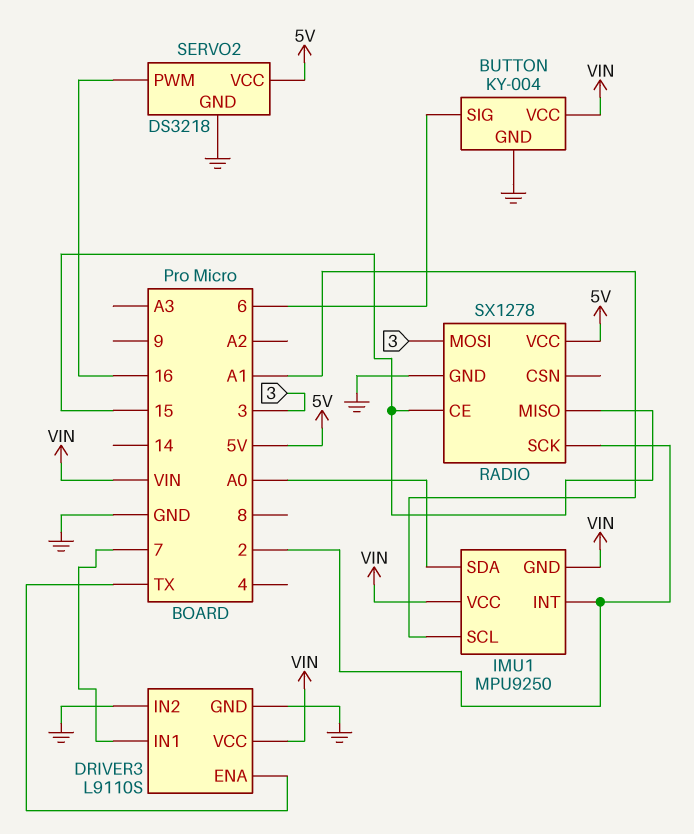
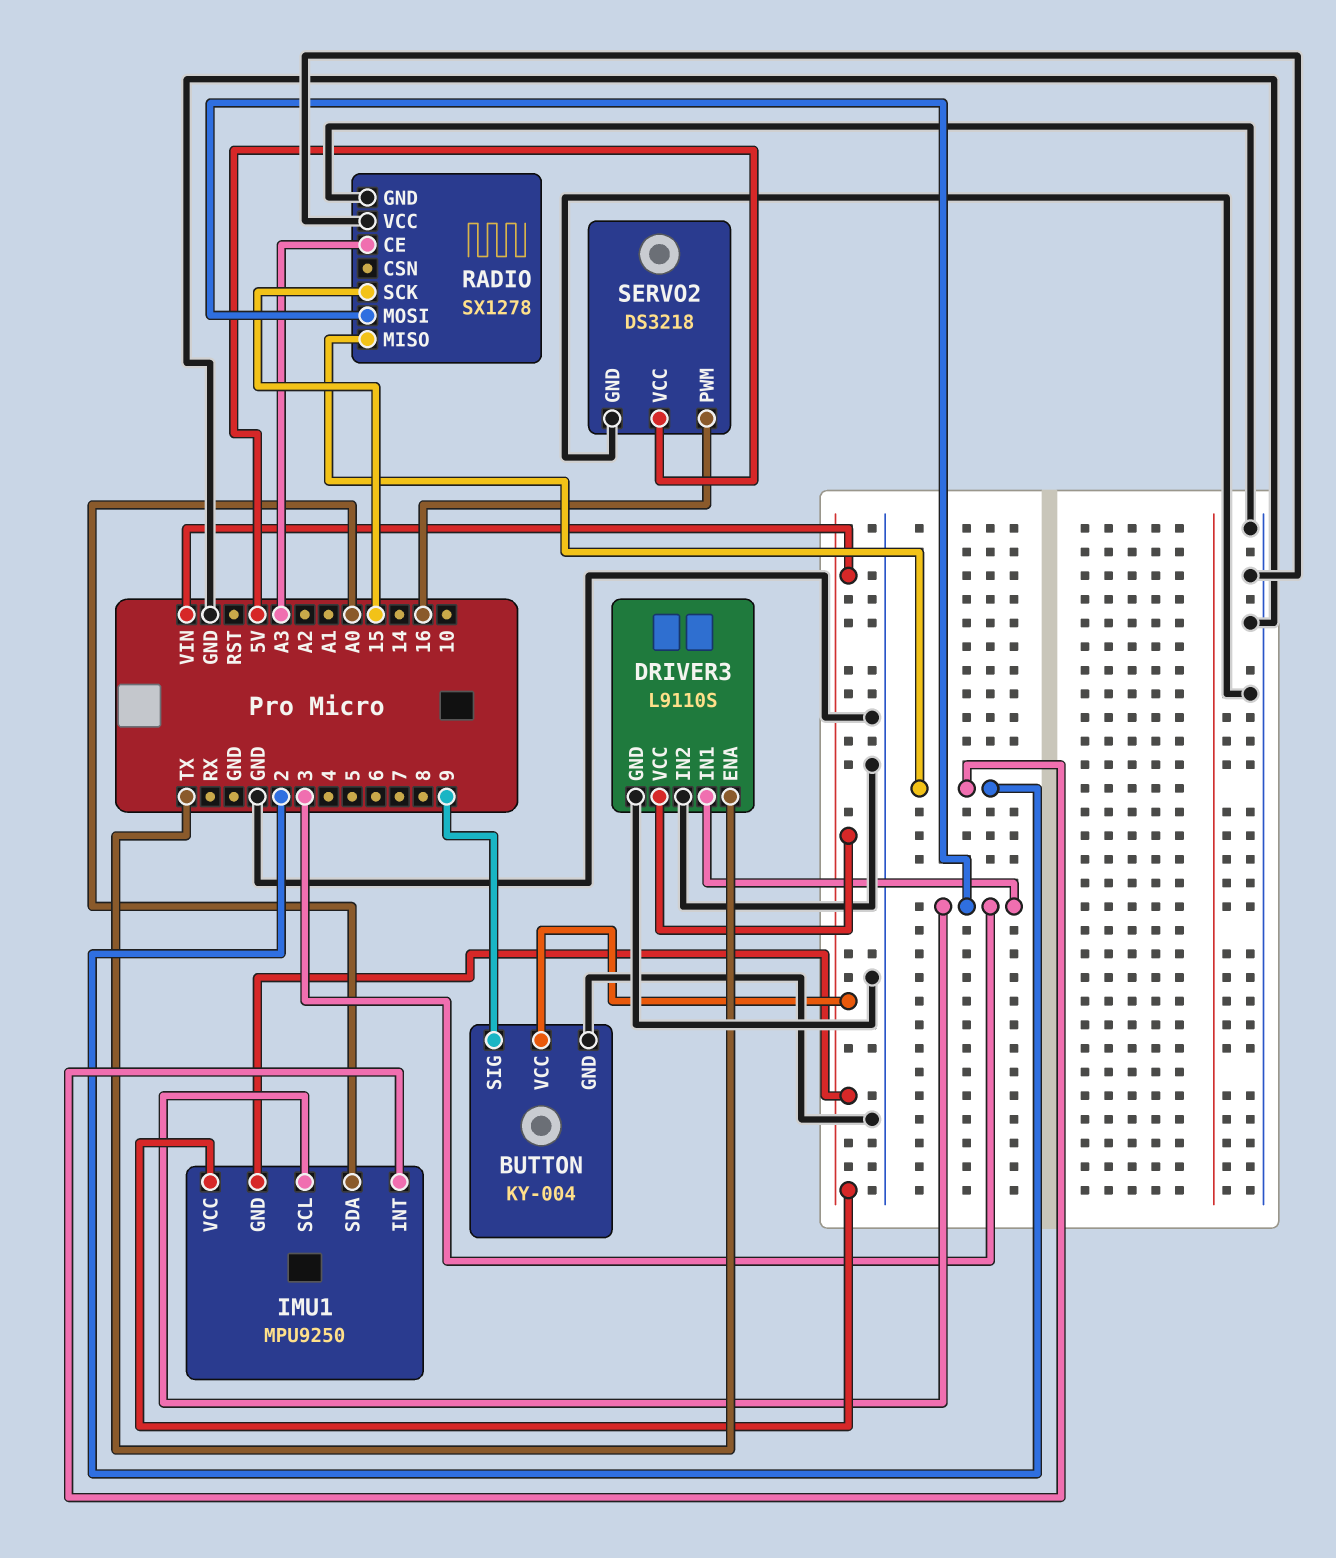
BUTTON pin SIG: 6 -> 9
DRIVER3 pin IN1: 7 -> 3
IMU1 pin SCL: A1 -> 3
RADIO pin CE: 15 -> A3
RADIO pin MISO: 15 -> 2
RADIO pin SCK: 2 -> 15
RADIO pin VCC: 5V -> GND

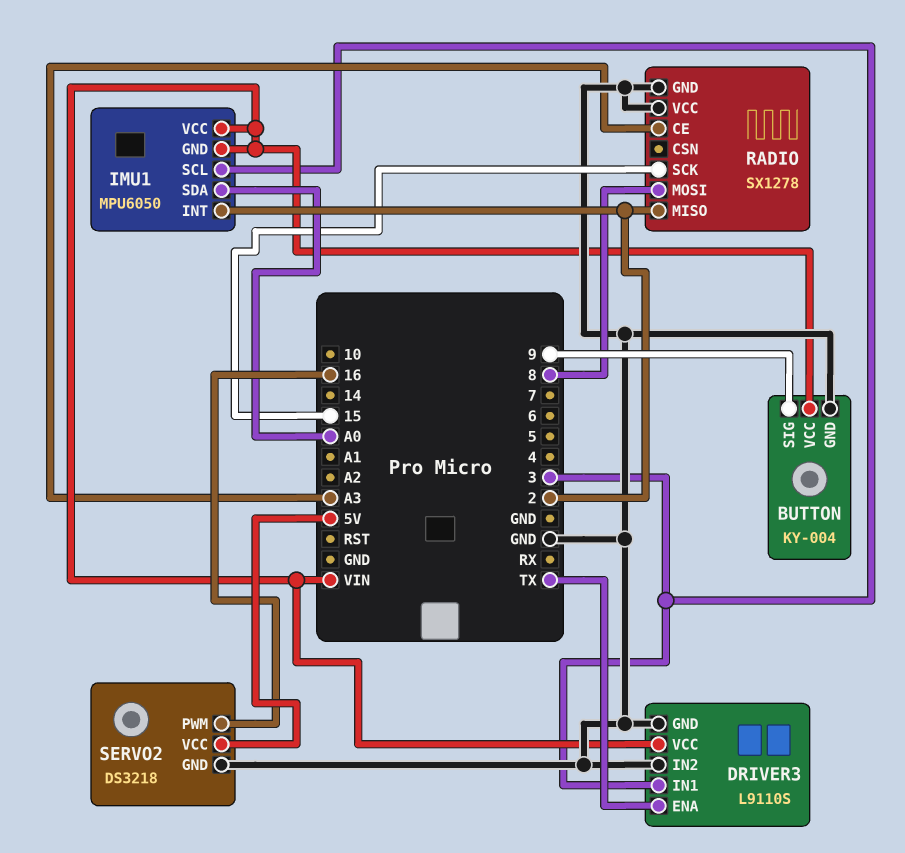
IMU1: MPU9250 -> MPU6050
RADIO pin MOSI: 3 -> 8

